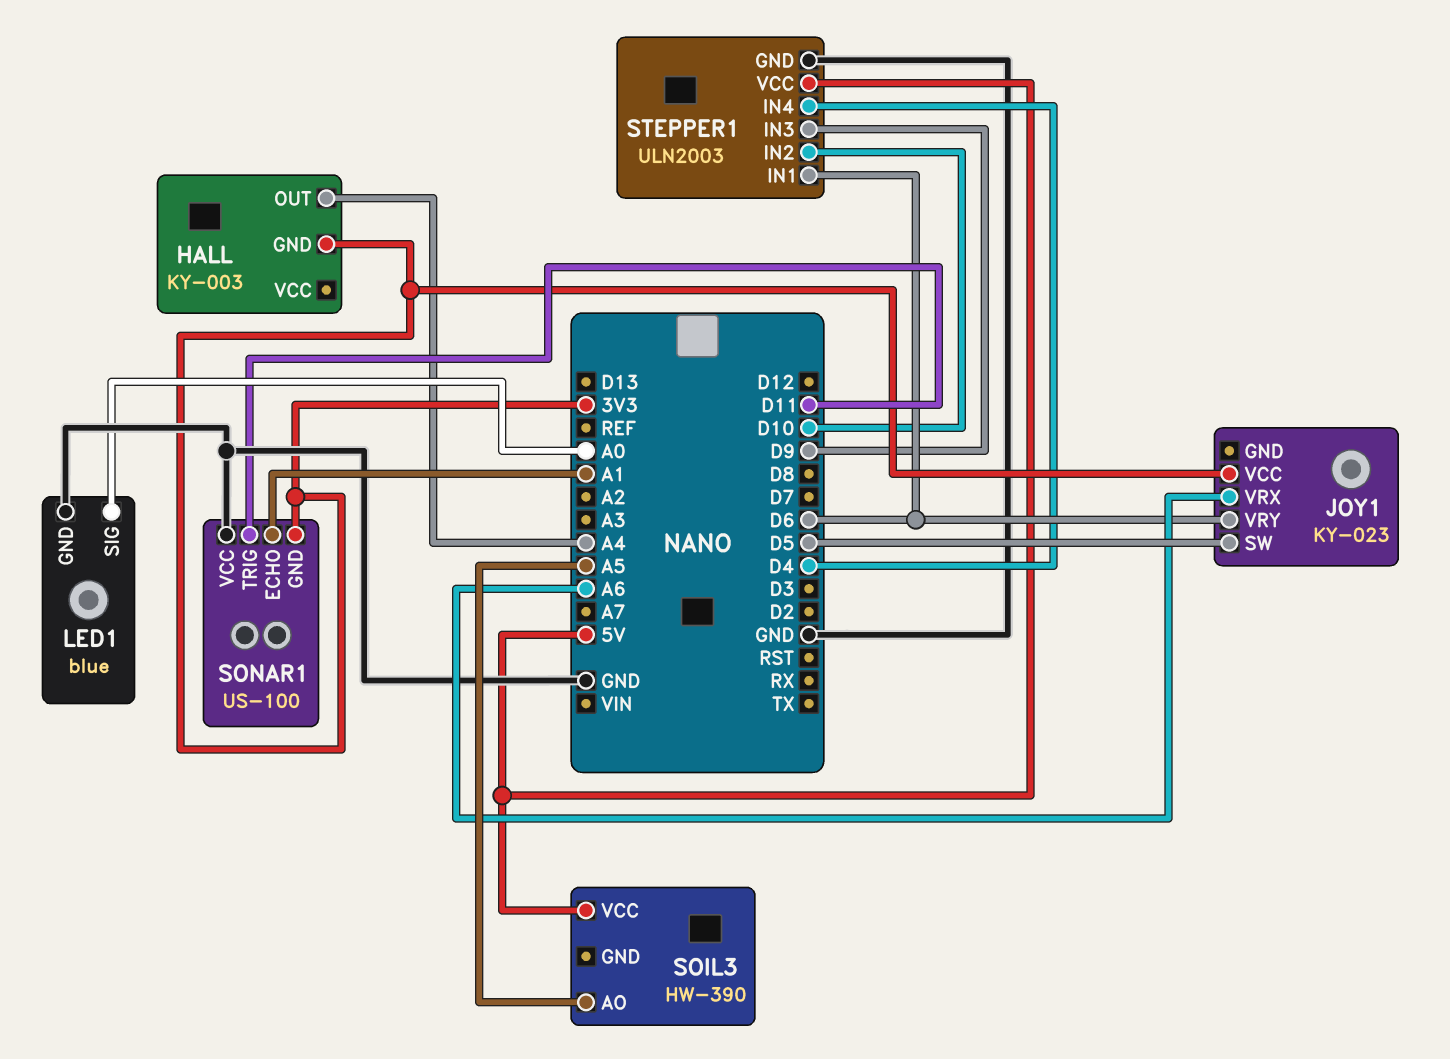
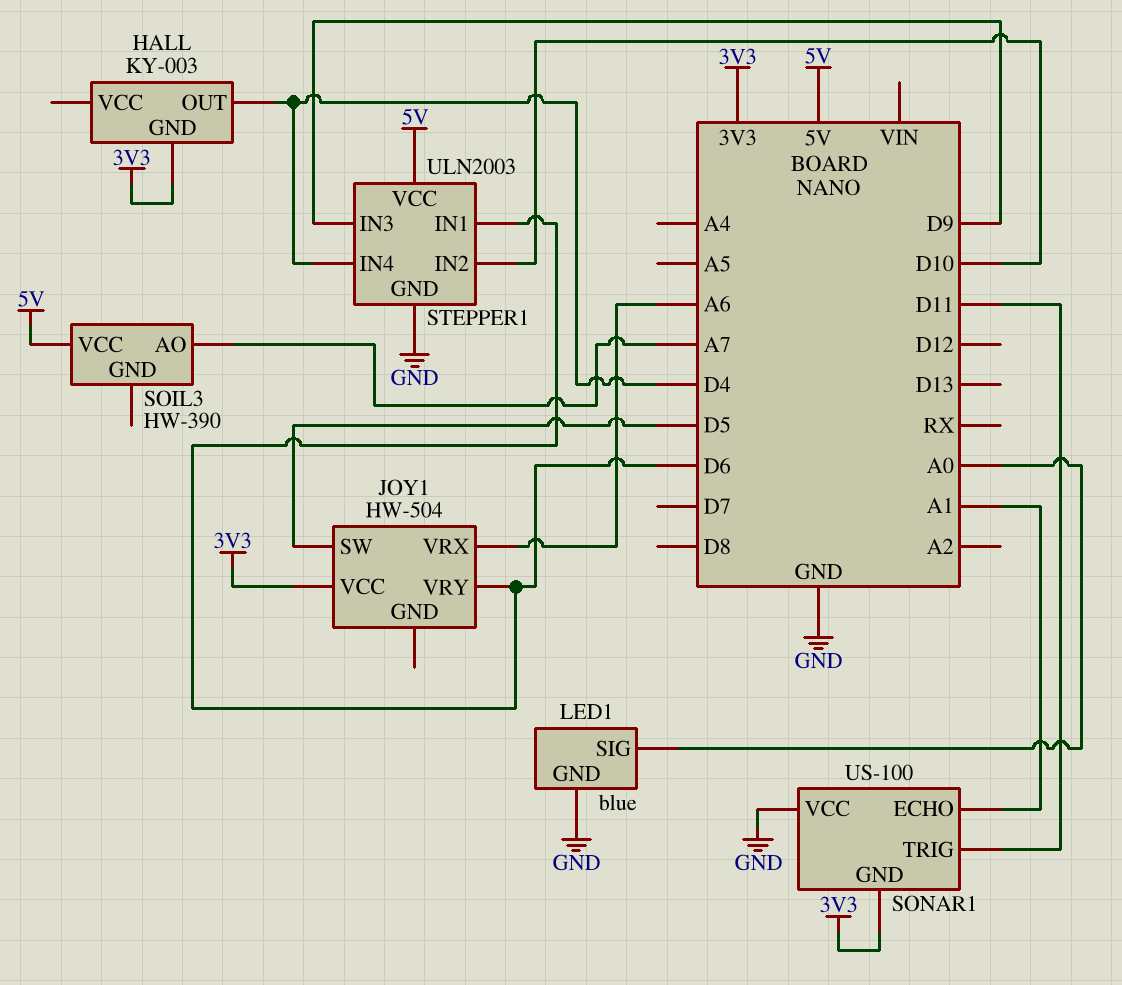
HALL pin OUT: A4 -> D4
JOY1: KY-023 -> HW-504
SOIL3 pin AO: A5 -> A7

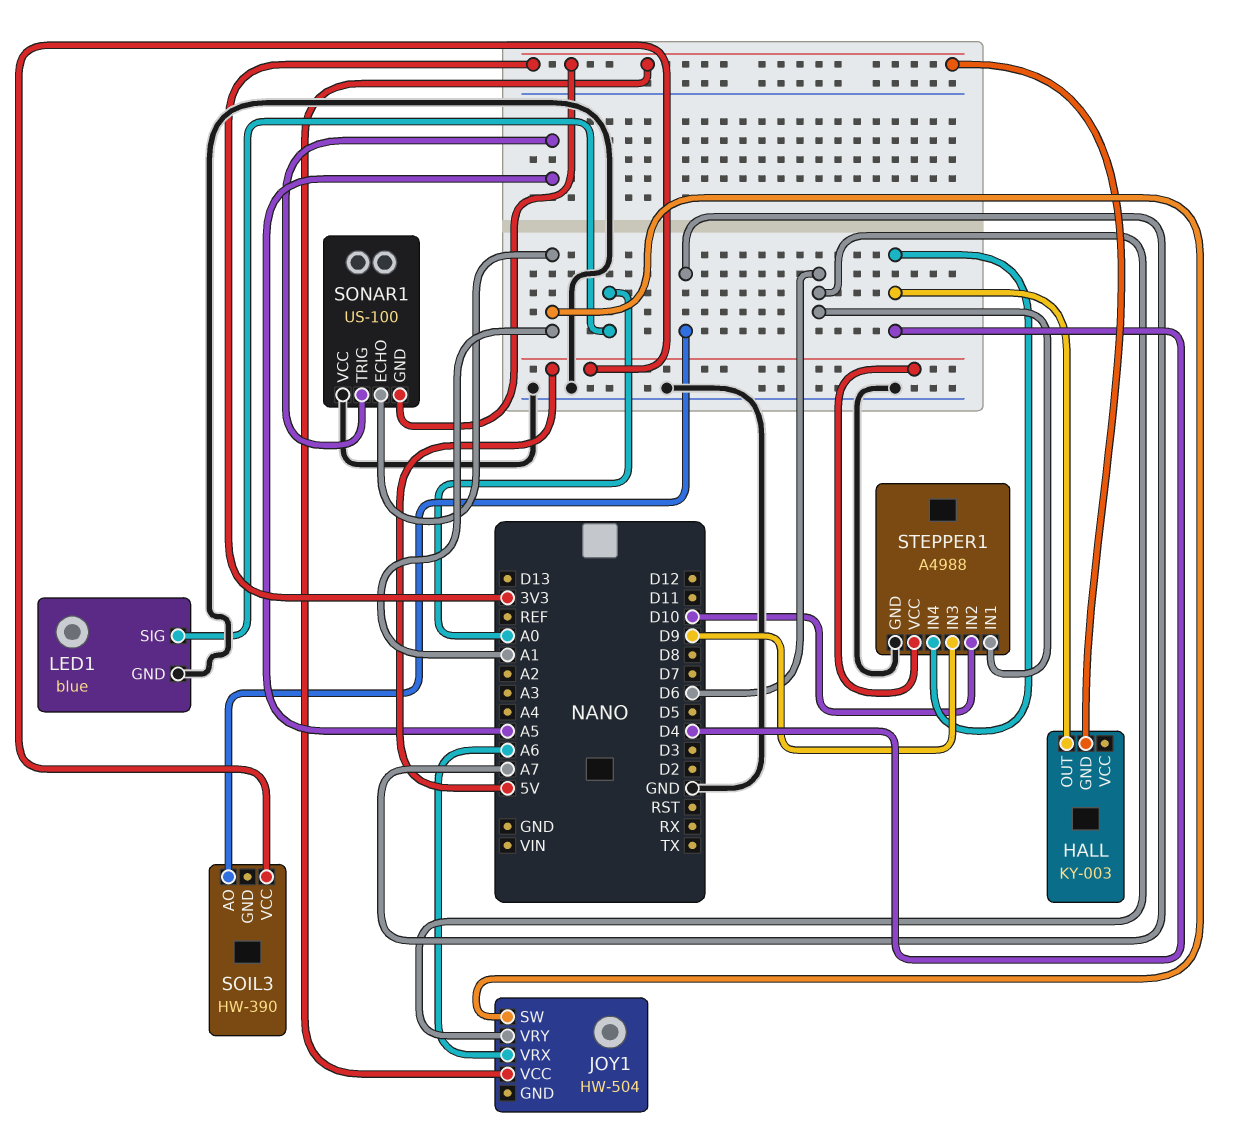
JOY1 pin SW: D5 -> A1
SONAR1 pin TRIG: D11 -> A5
STEPPER1: ULN2003 -> A4988

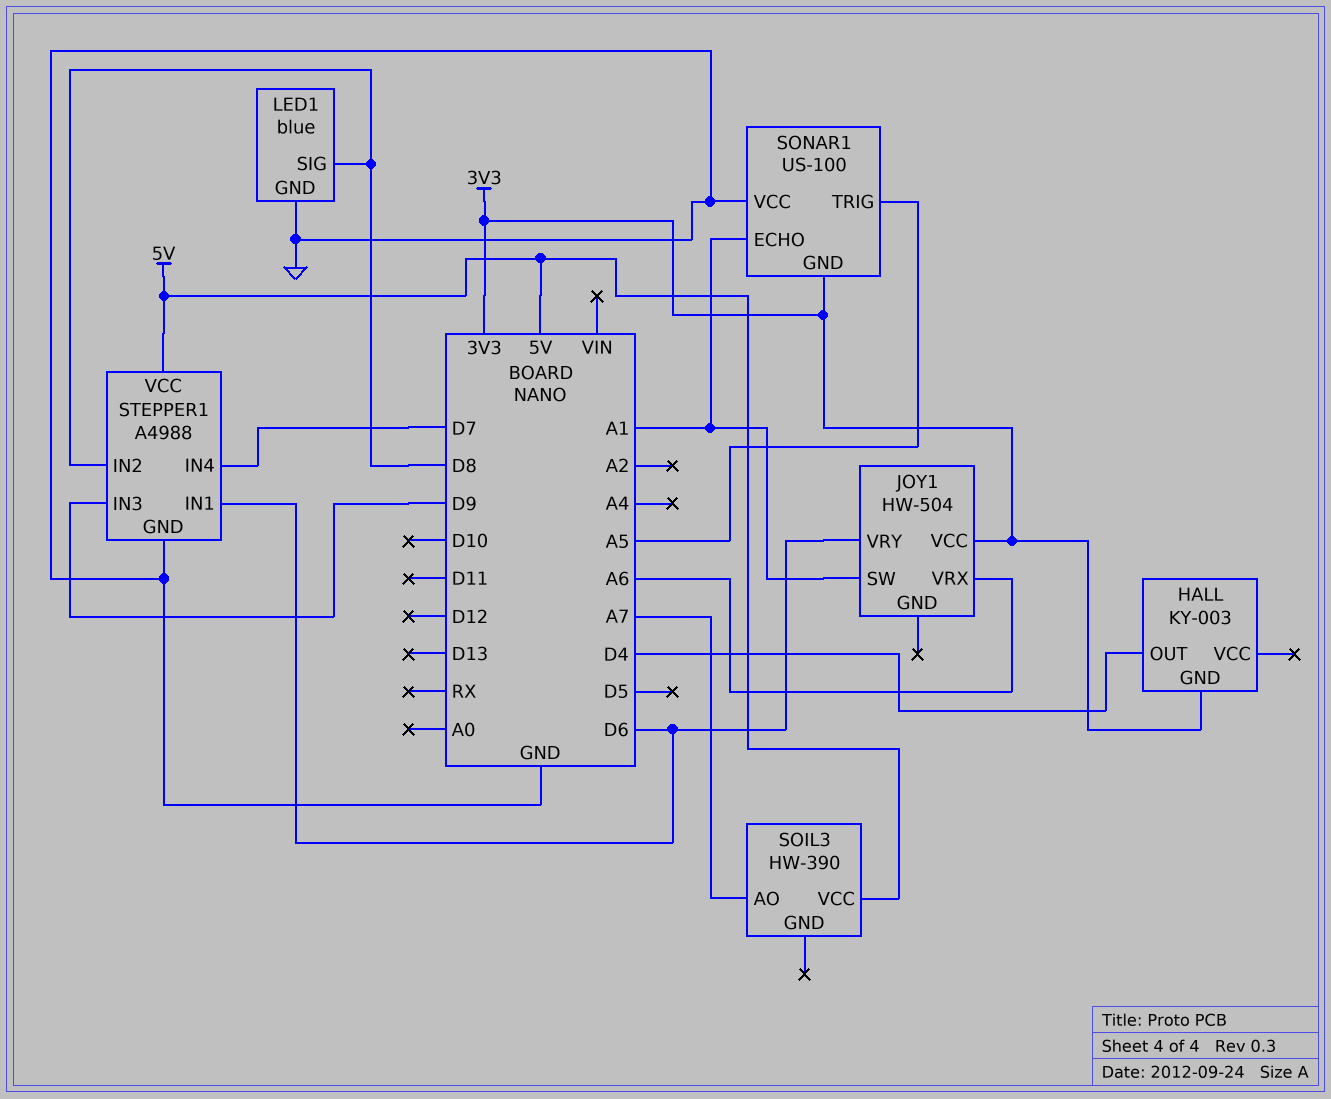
LED1 pin SIG: A0 -> D8
STEPPER1 pin IN2: D10 -> D8
STEPPER1 pin IN4: D4 -> D7

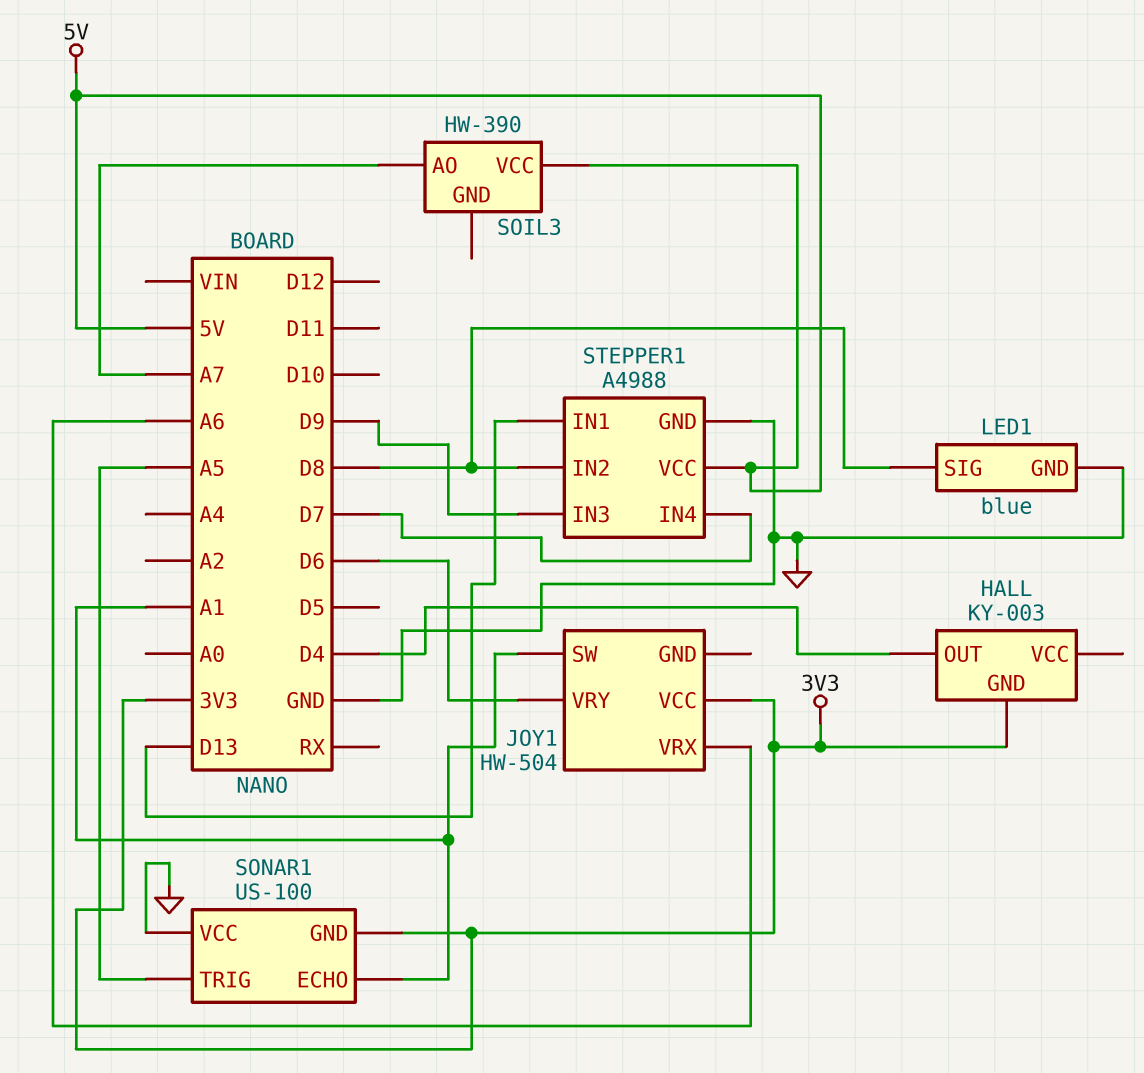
STEPPER1 pin IN1: D6 -> D13

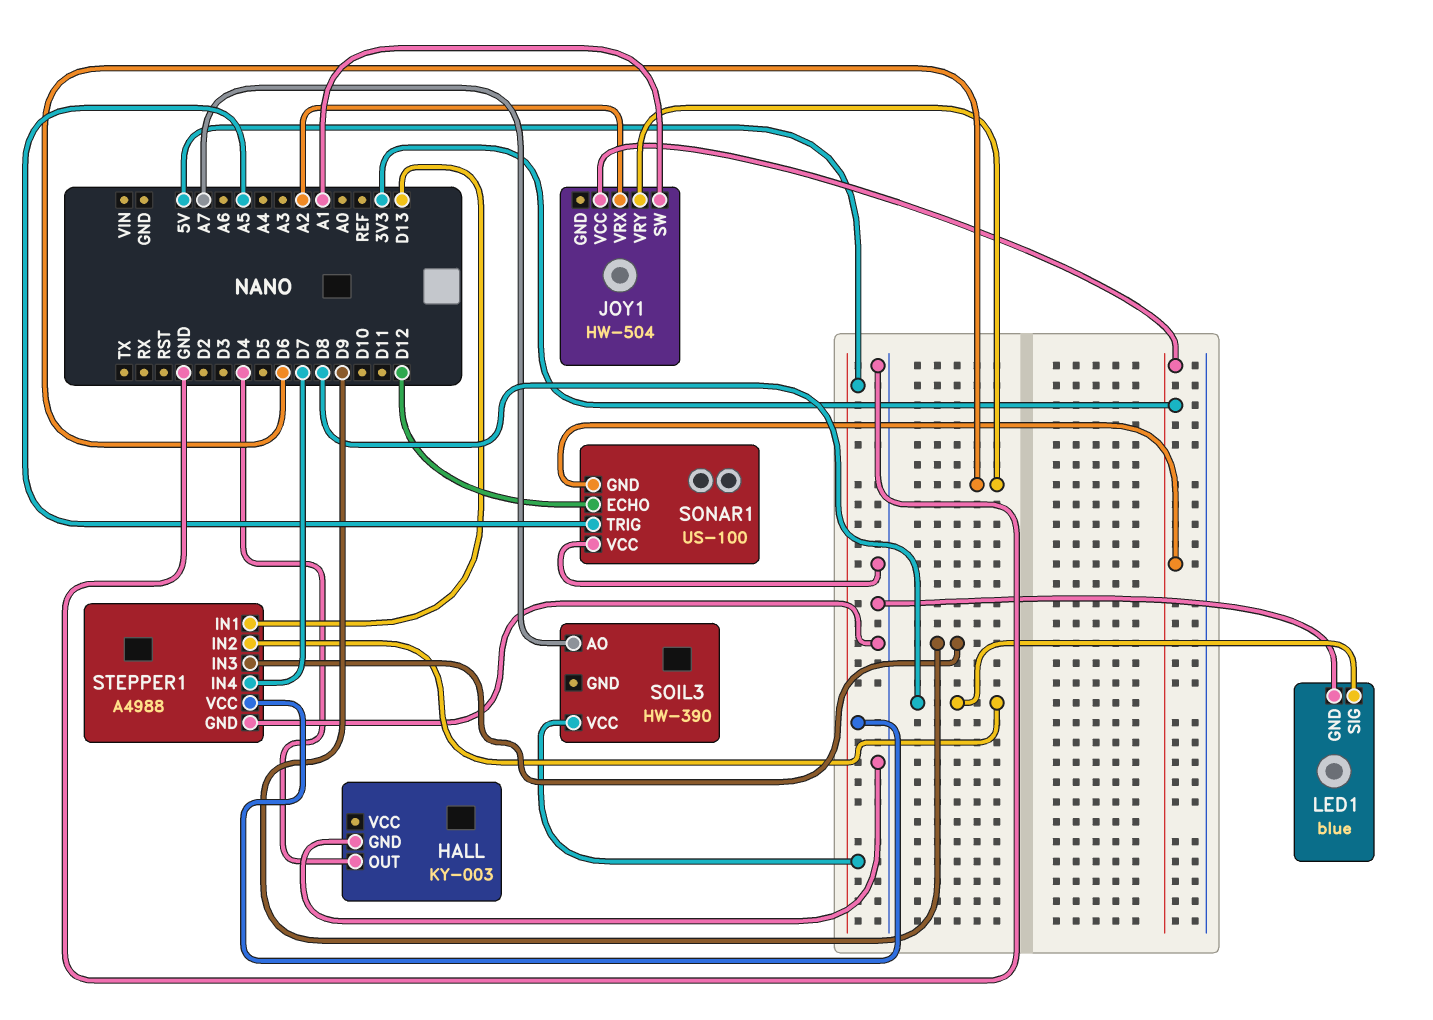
HALL pin GND: 3V3 -> GND
JOY1 pin VRX: A6 -> A2
SONAR1 pin ECHO: A1 -> D12

